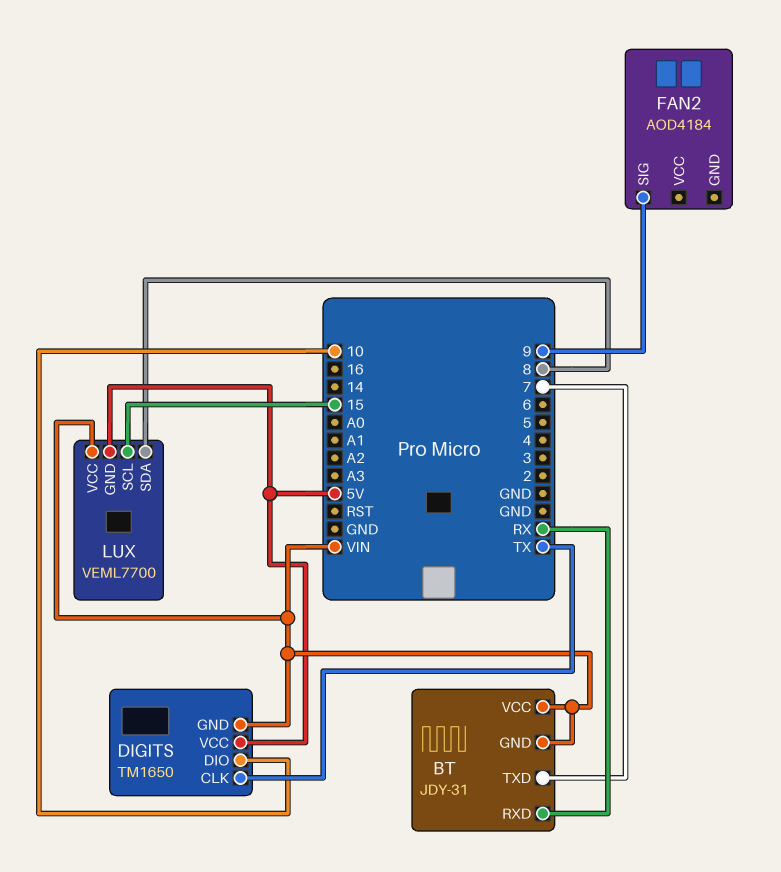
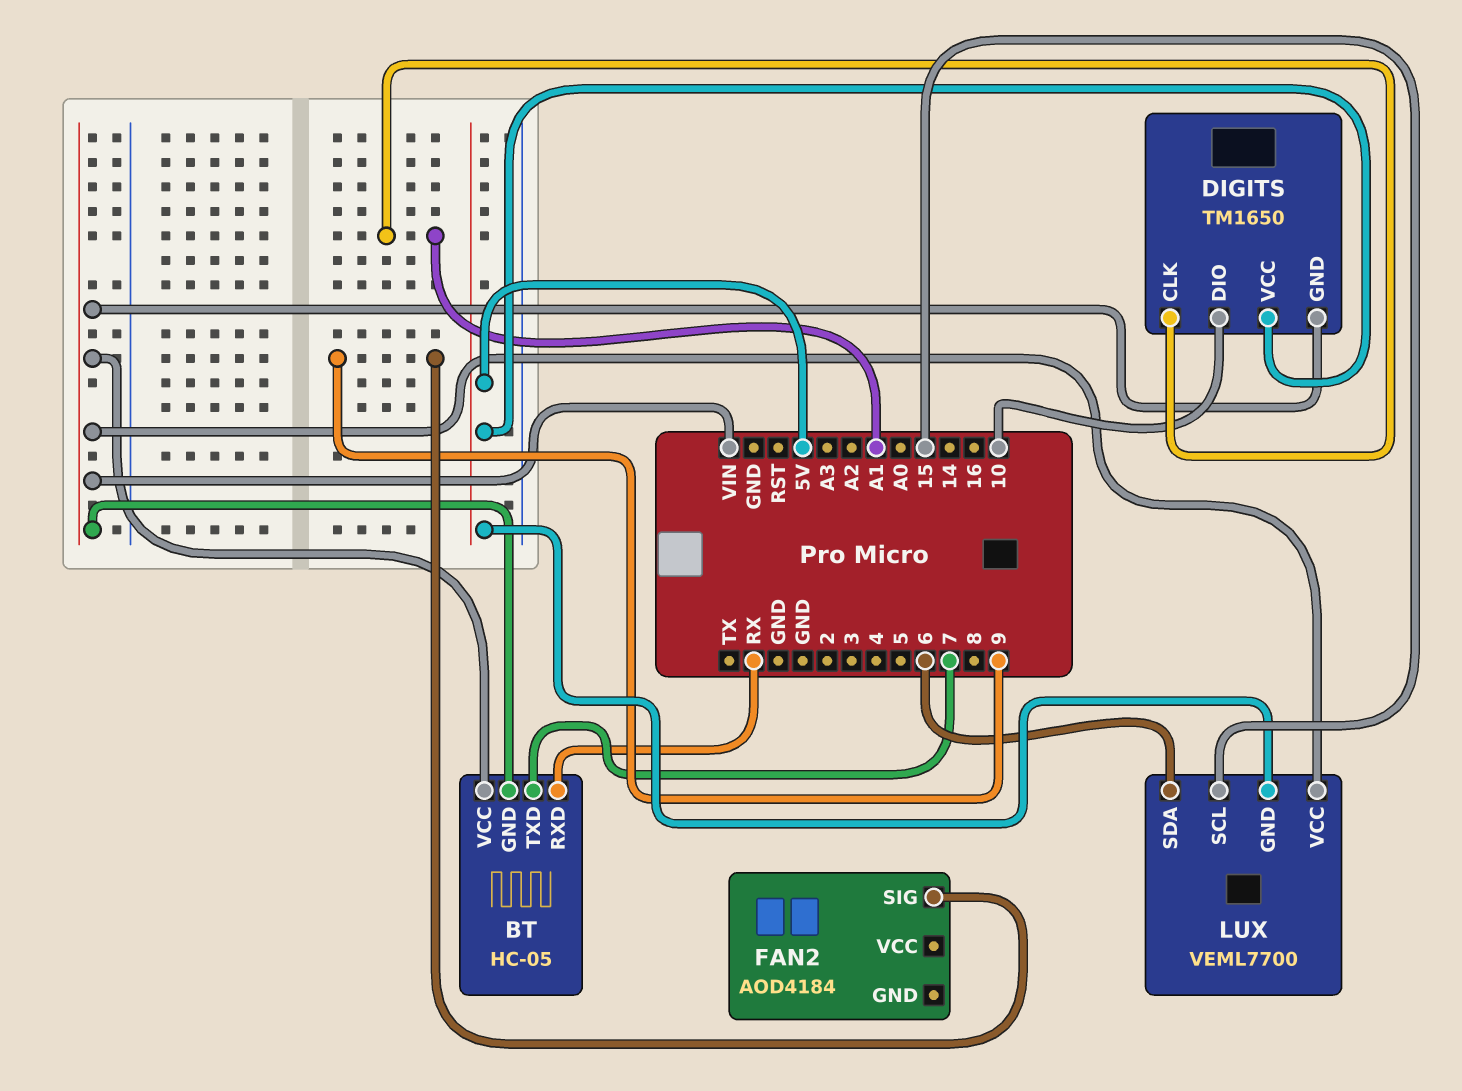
BT: JDY-31 -> HC-05
DIGITS pin CLK: TX -> A1
LUX pin SDA: 8 -> 6

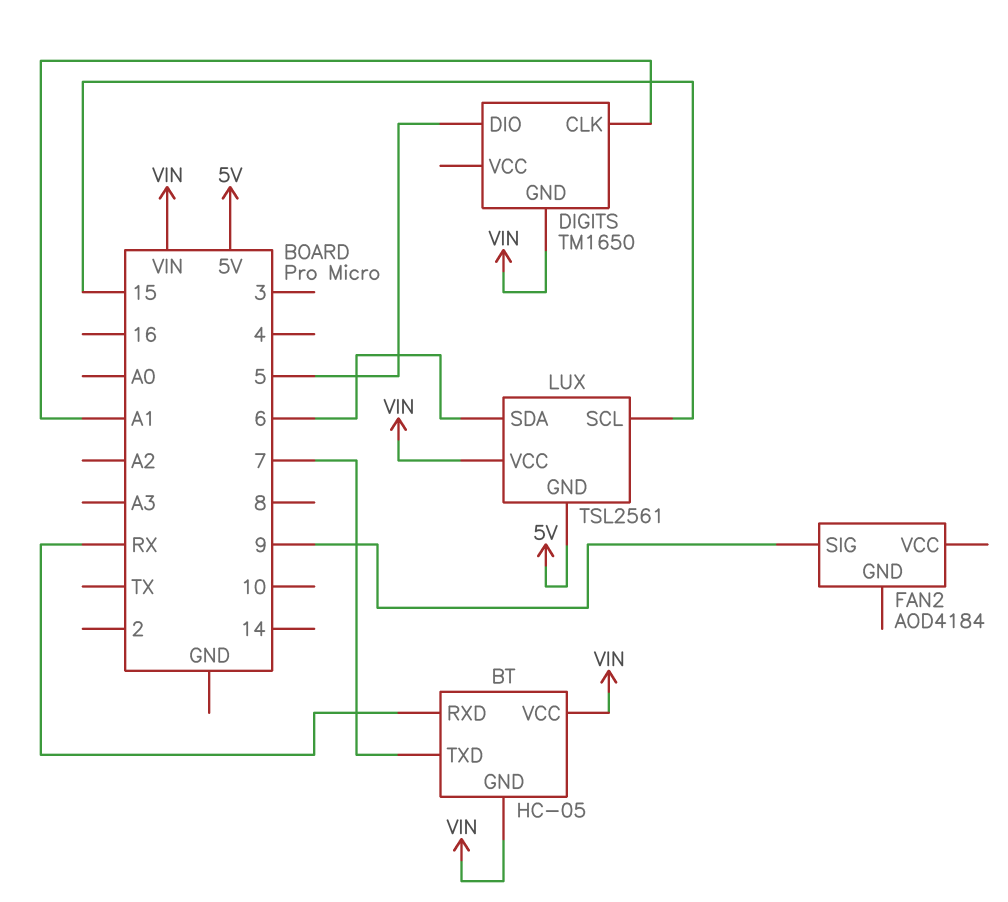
DIGITS pin DIO: 10 -> 5
DIGITS pin VCC: 5V -> none
LUX: VEML7700 -> TSL2561

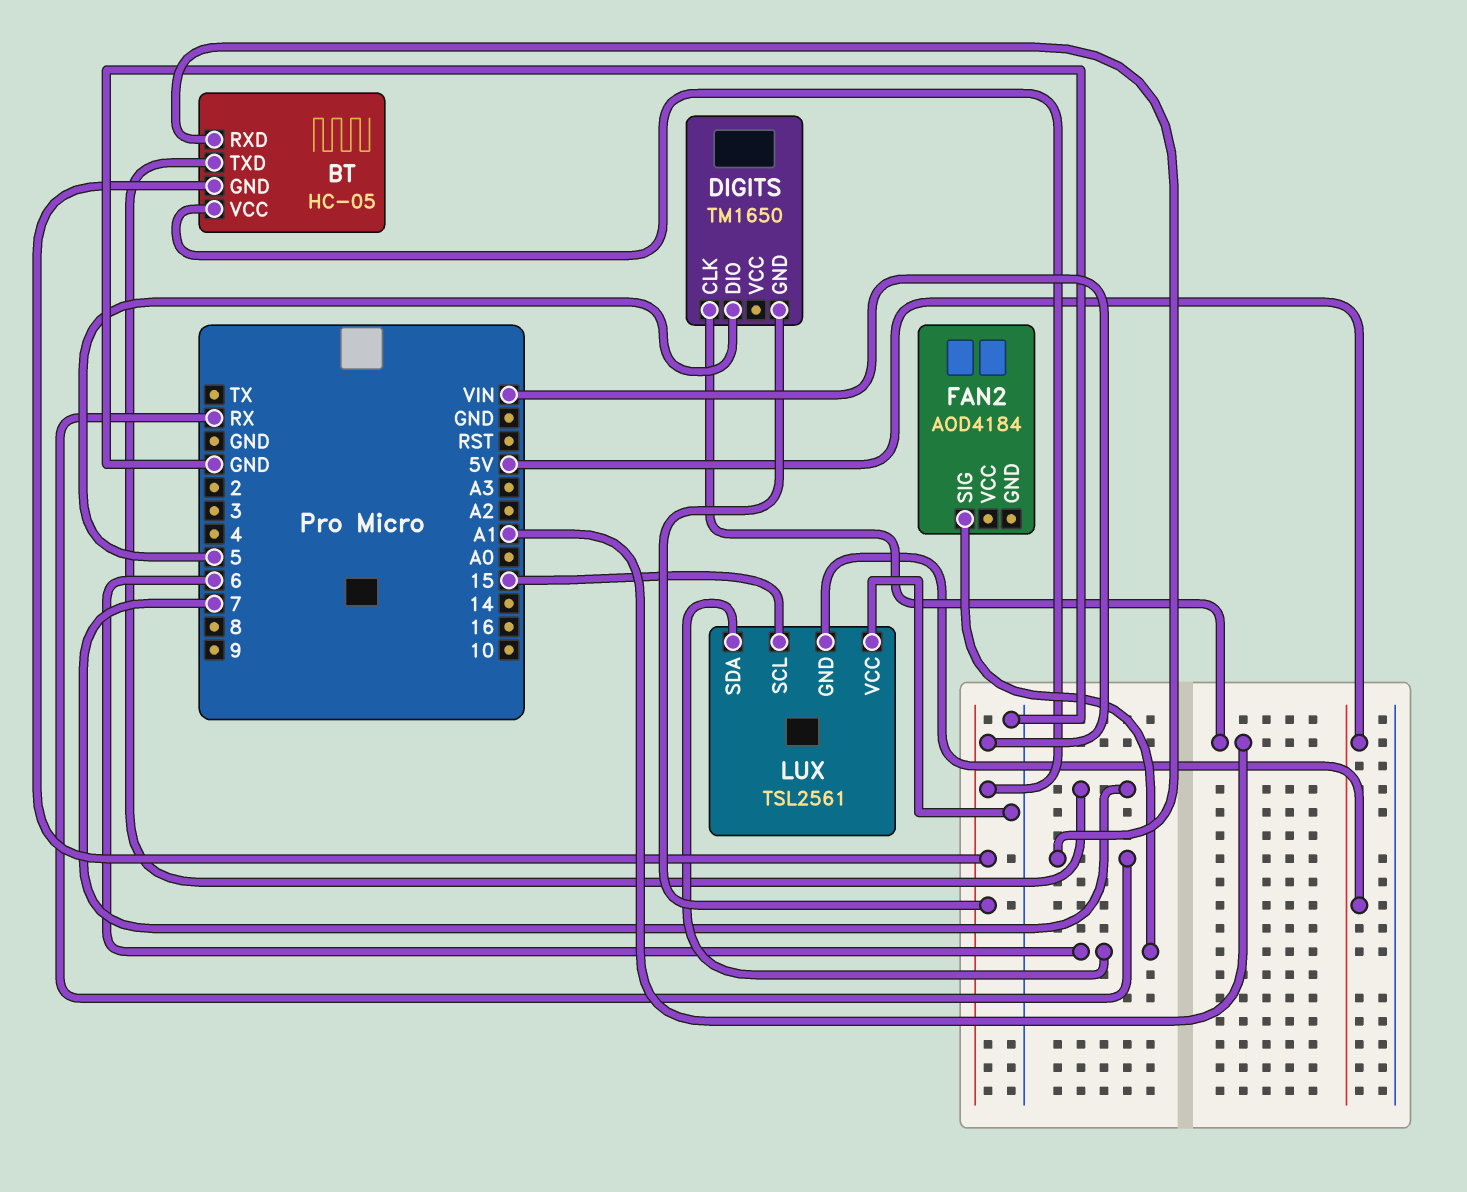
FAN2 pin SIG: 9 -> 6
LUX pin VCC: VIN -> GND

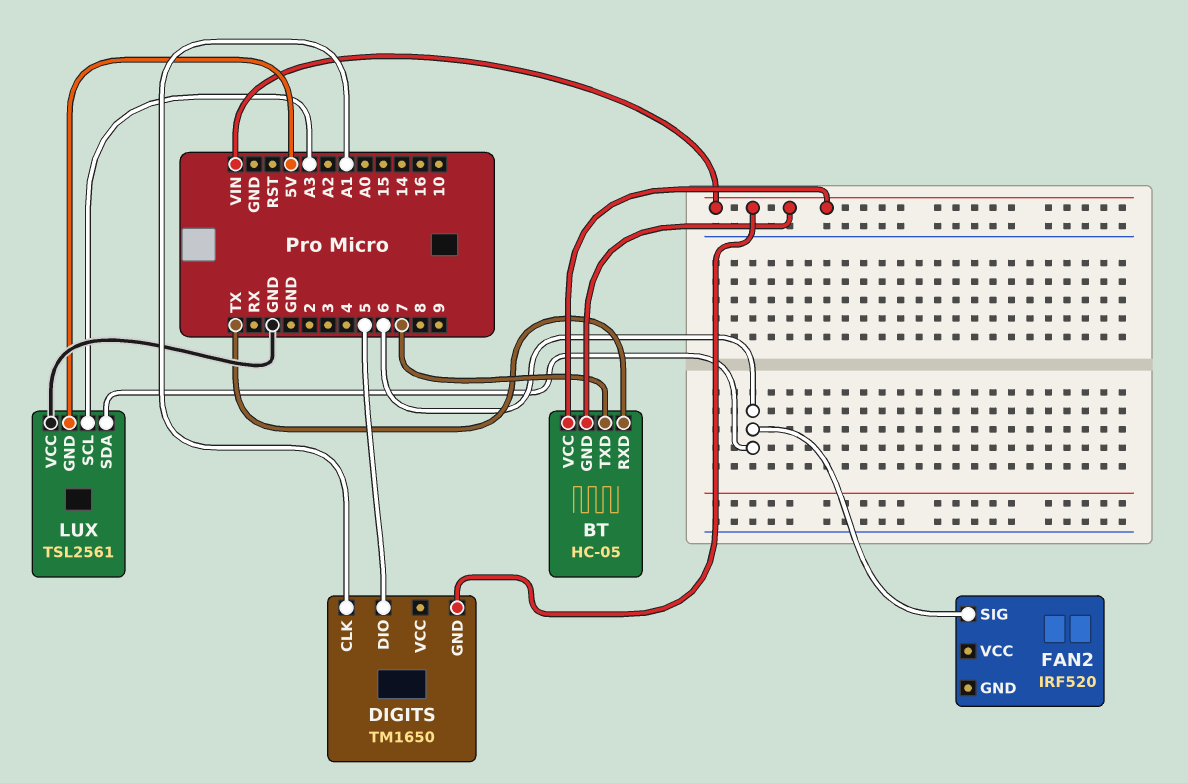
BT pin RXD: RX -> TX
FAN2: AOD4184 -> IRF520
LUX pin SCL: 15 -> A3

